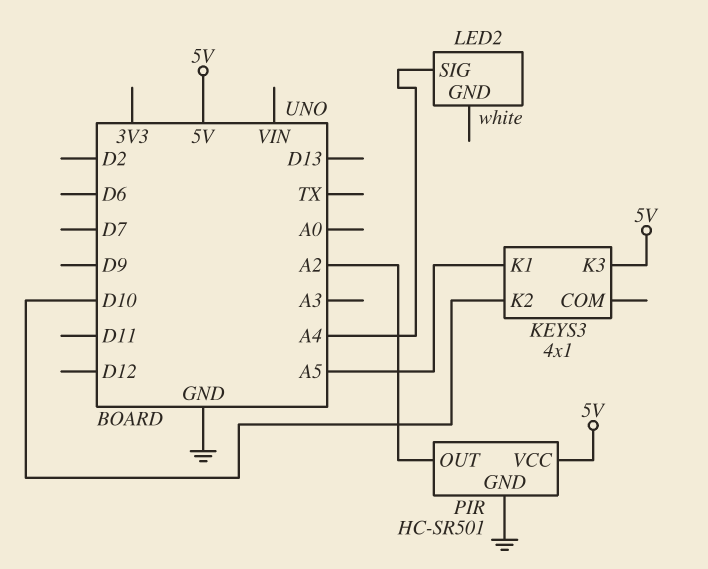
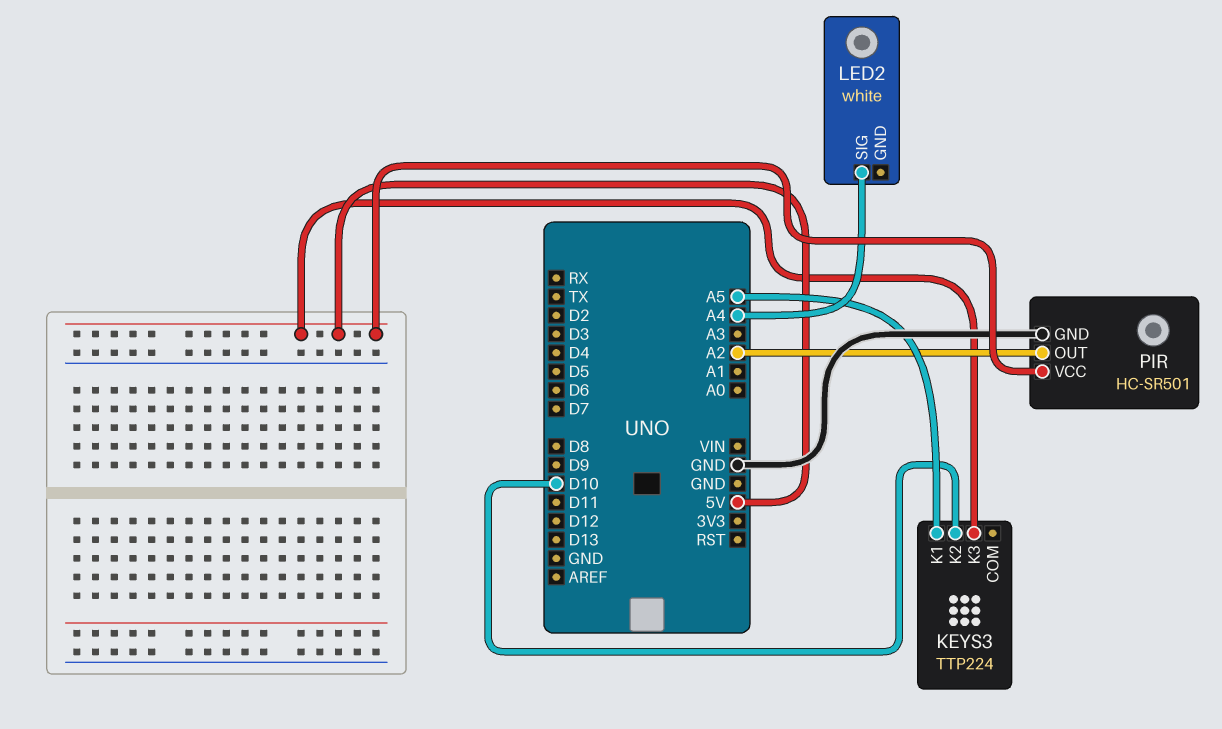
KEYS3: 4x1 -> TTP224

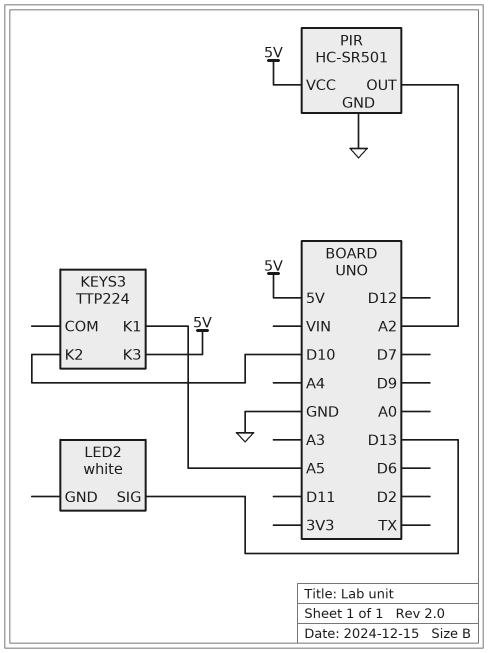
LED2 pin SIG: A4 -> D13

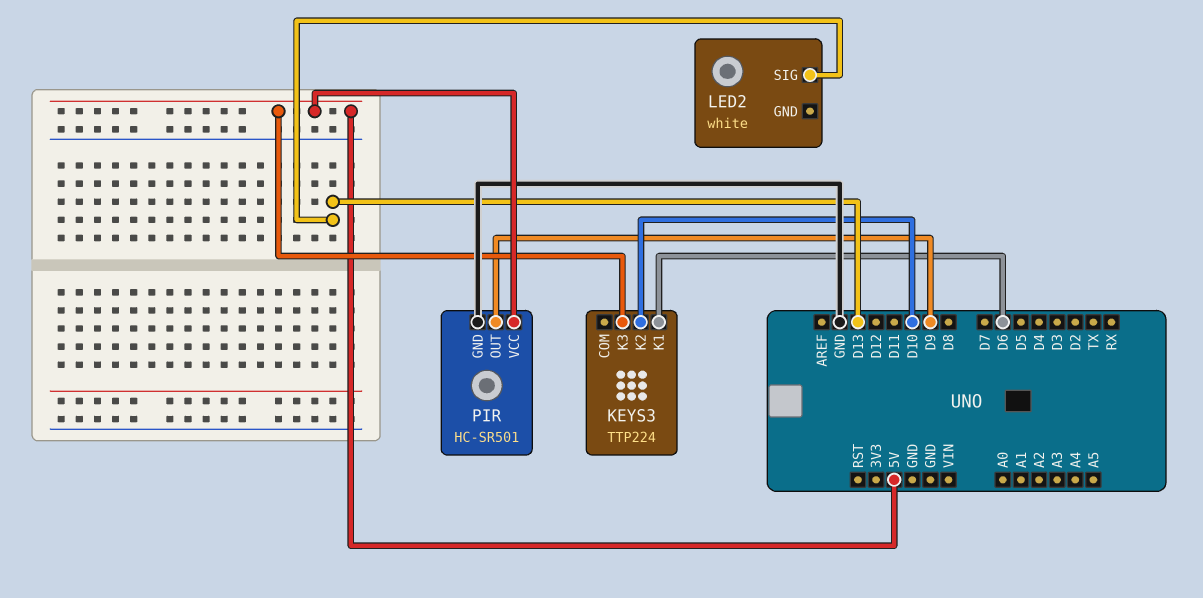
KEYS3 pin K1: A5 -> D6
PIR pin OUT: A2 -> D9

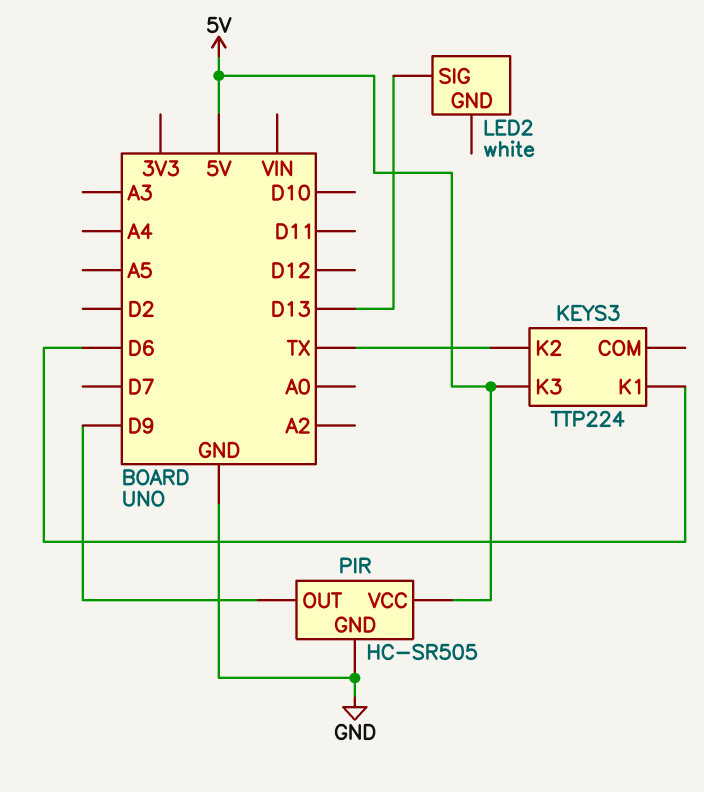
KEYS3 pin K2: D10 -> TX
PIR: HC-SR501 -> HC-SR505

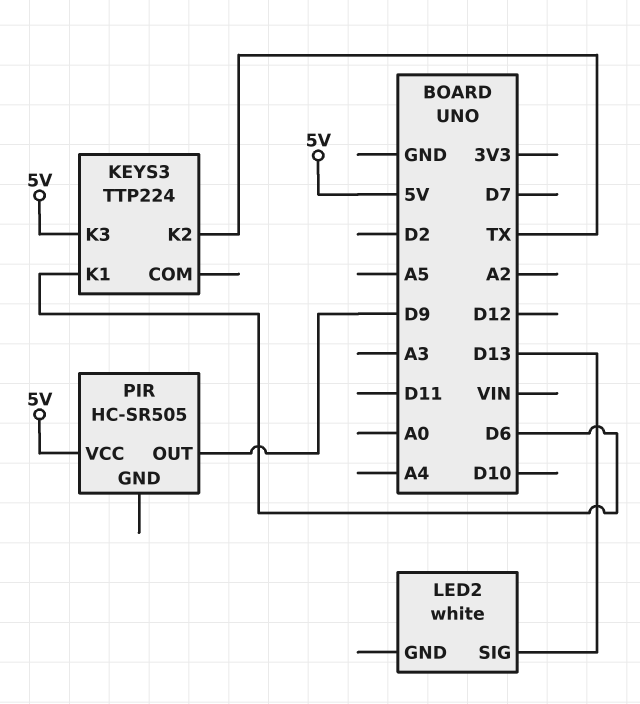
PIR pin GND: GND -> none

